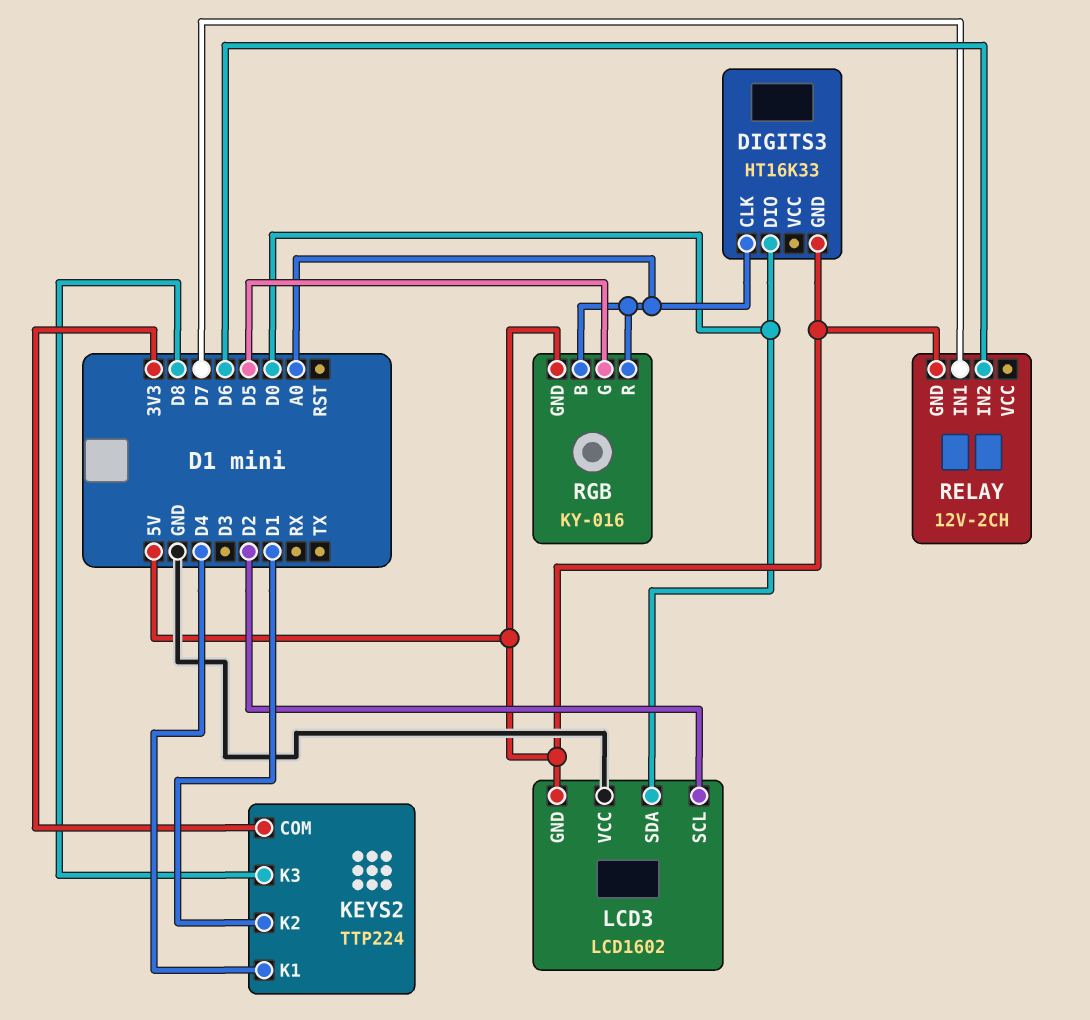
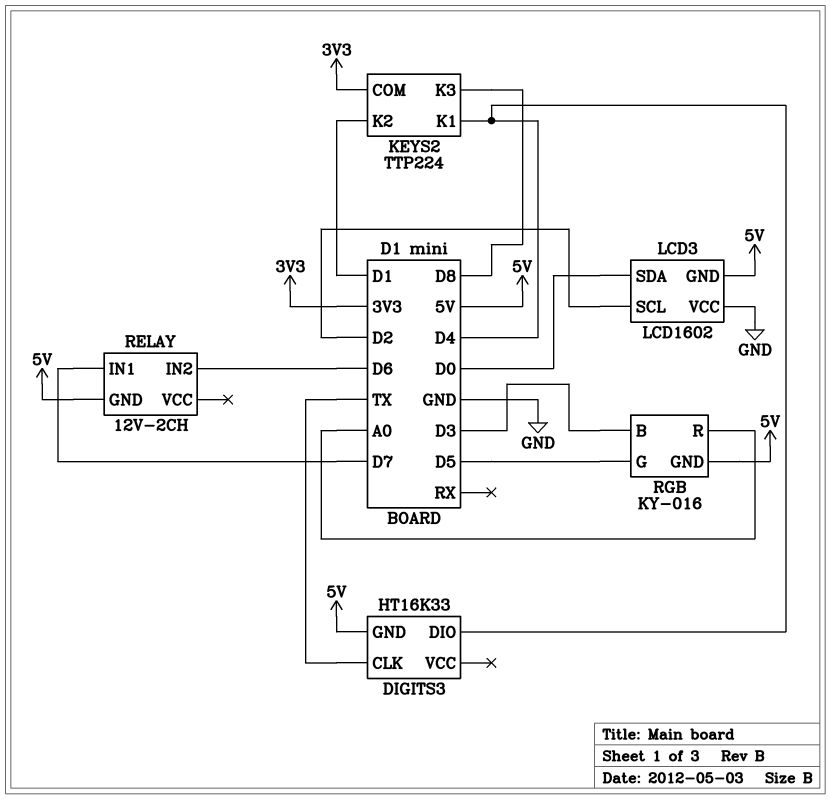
DIGITS3 pin CLK: A0 -> TX
DIGITS3 pin DIO: D0 -> D4
RGB pin B: A0 -> D3

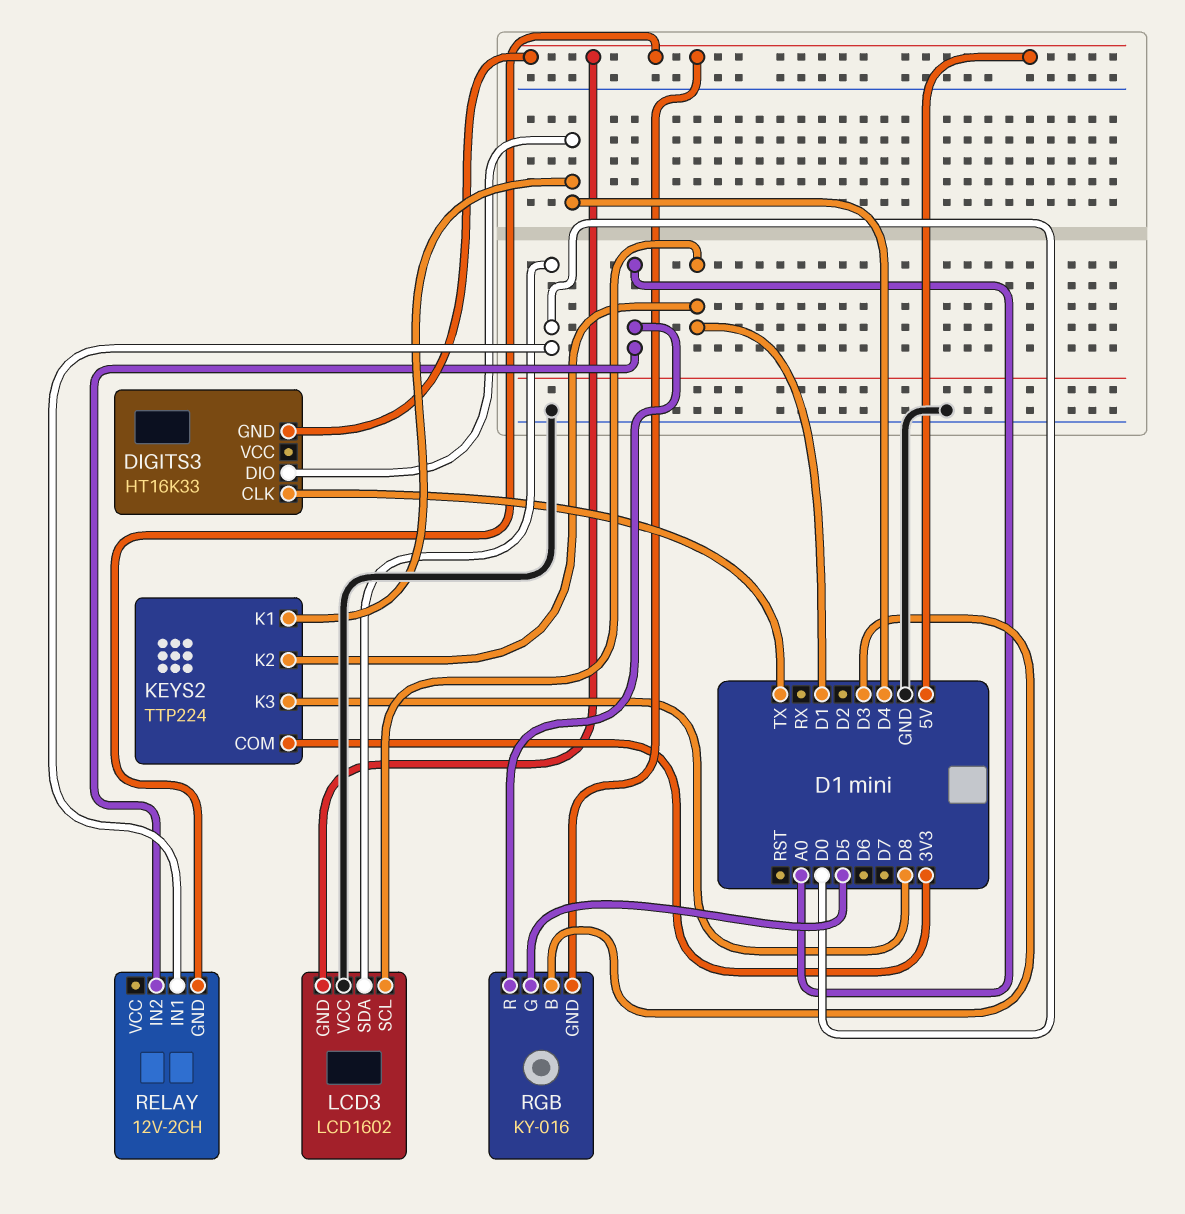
LCD3 pin SCL: D2 -> D1
RELAY pin IN1: D7 -> D0
RELAY pin IN2: D6 -> A0

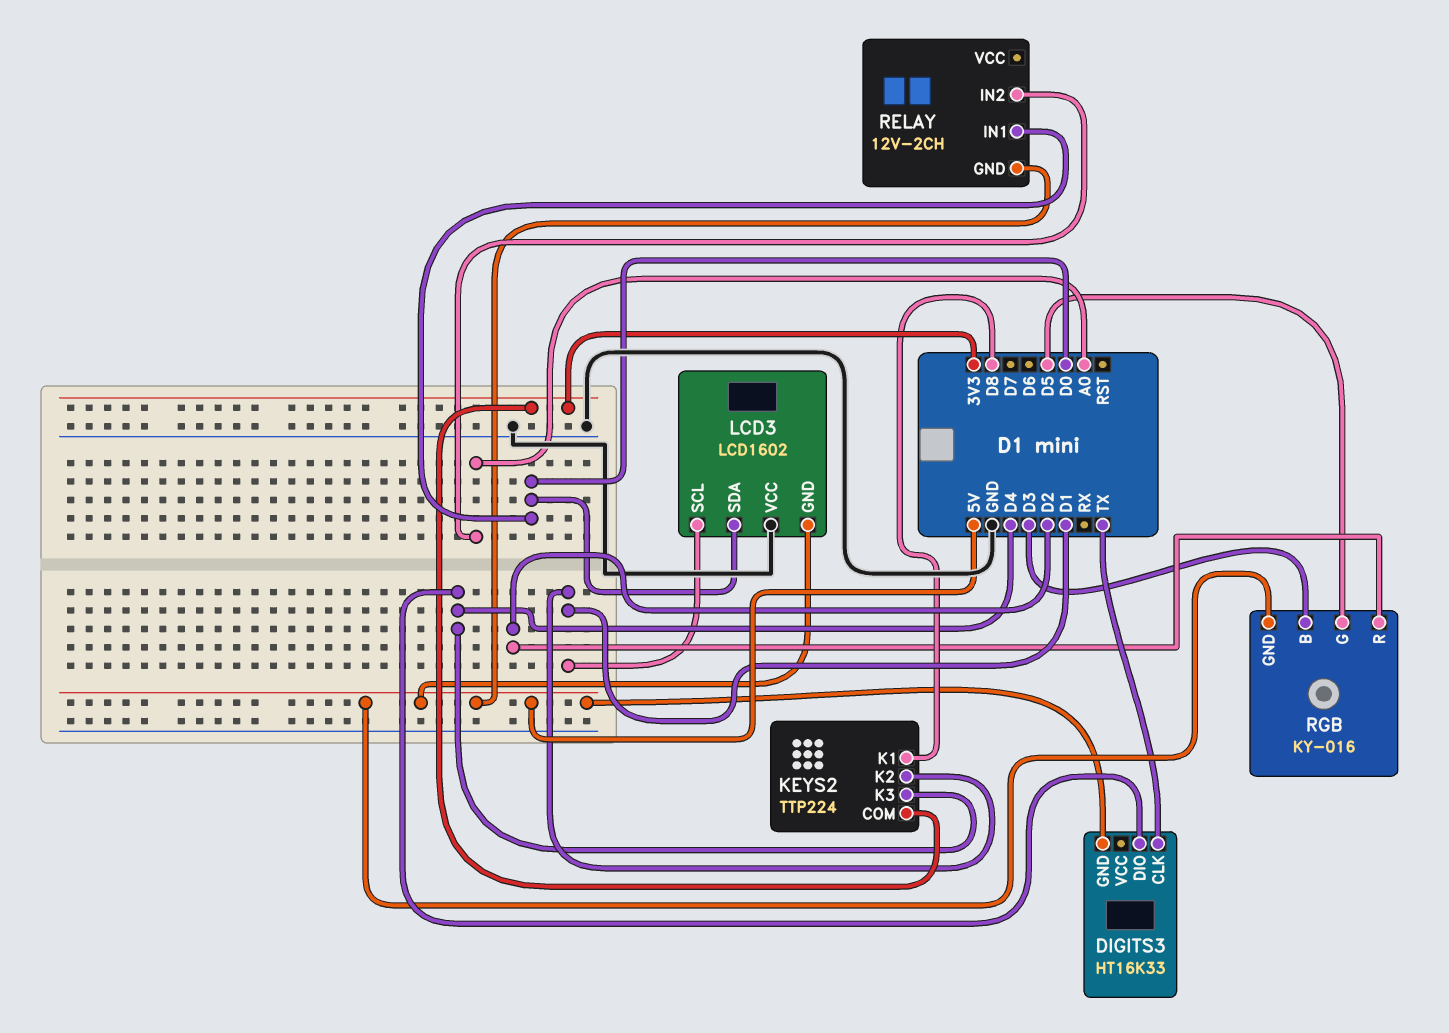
KEYS2 pin K1: D4 -> D8
KEYS2 pin K3: D8 -> D4
RGB pin R: A0 -> D2

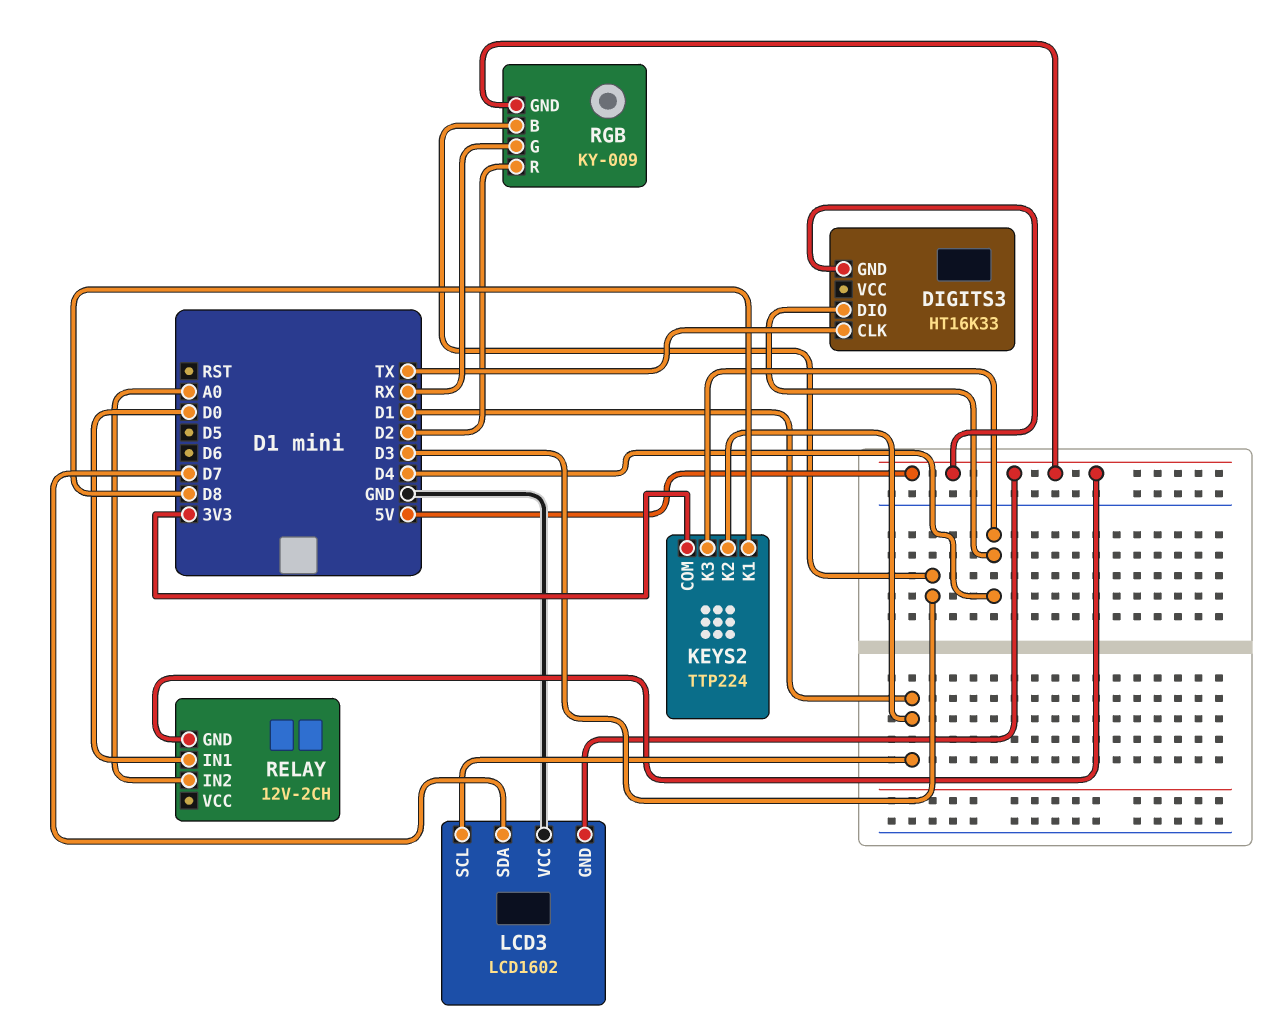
LCD3 pin SDA: D0 -> D7
RGB: KY-016 -> KY-009
RGB pin G: D5 -> RX

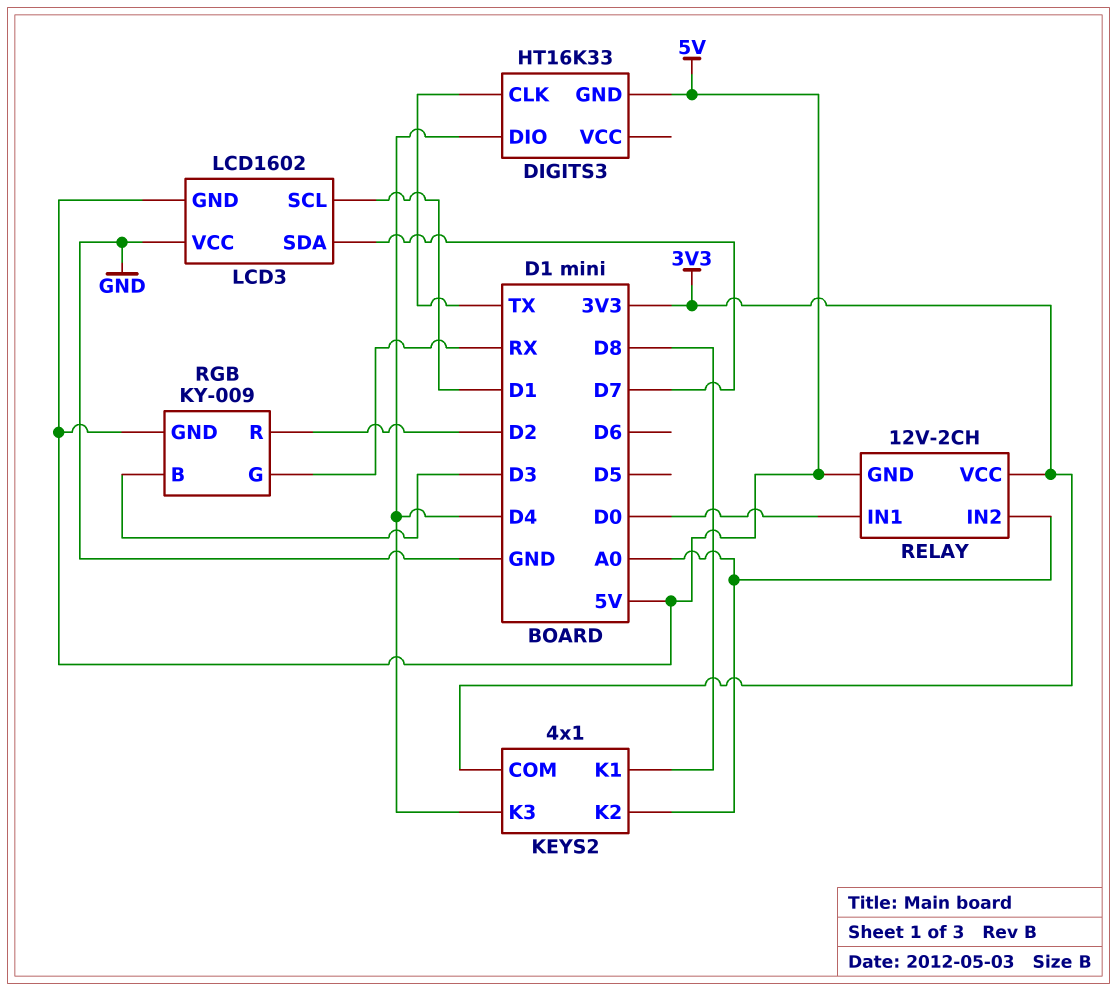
KEYS2: TTP224 -> 4x1
KEYS2 pin K2: D1 -> A0
RELAY pin VCC: none -> 3V3

